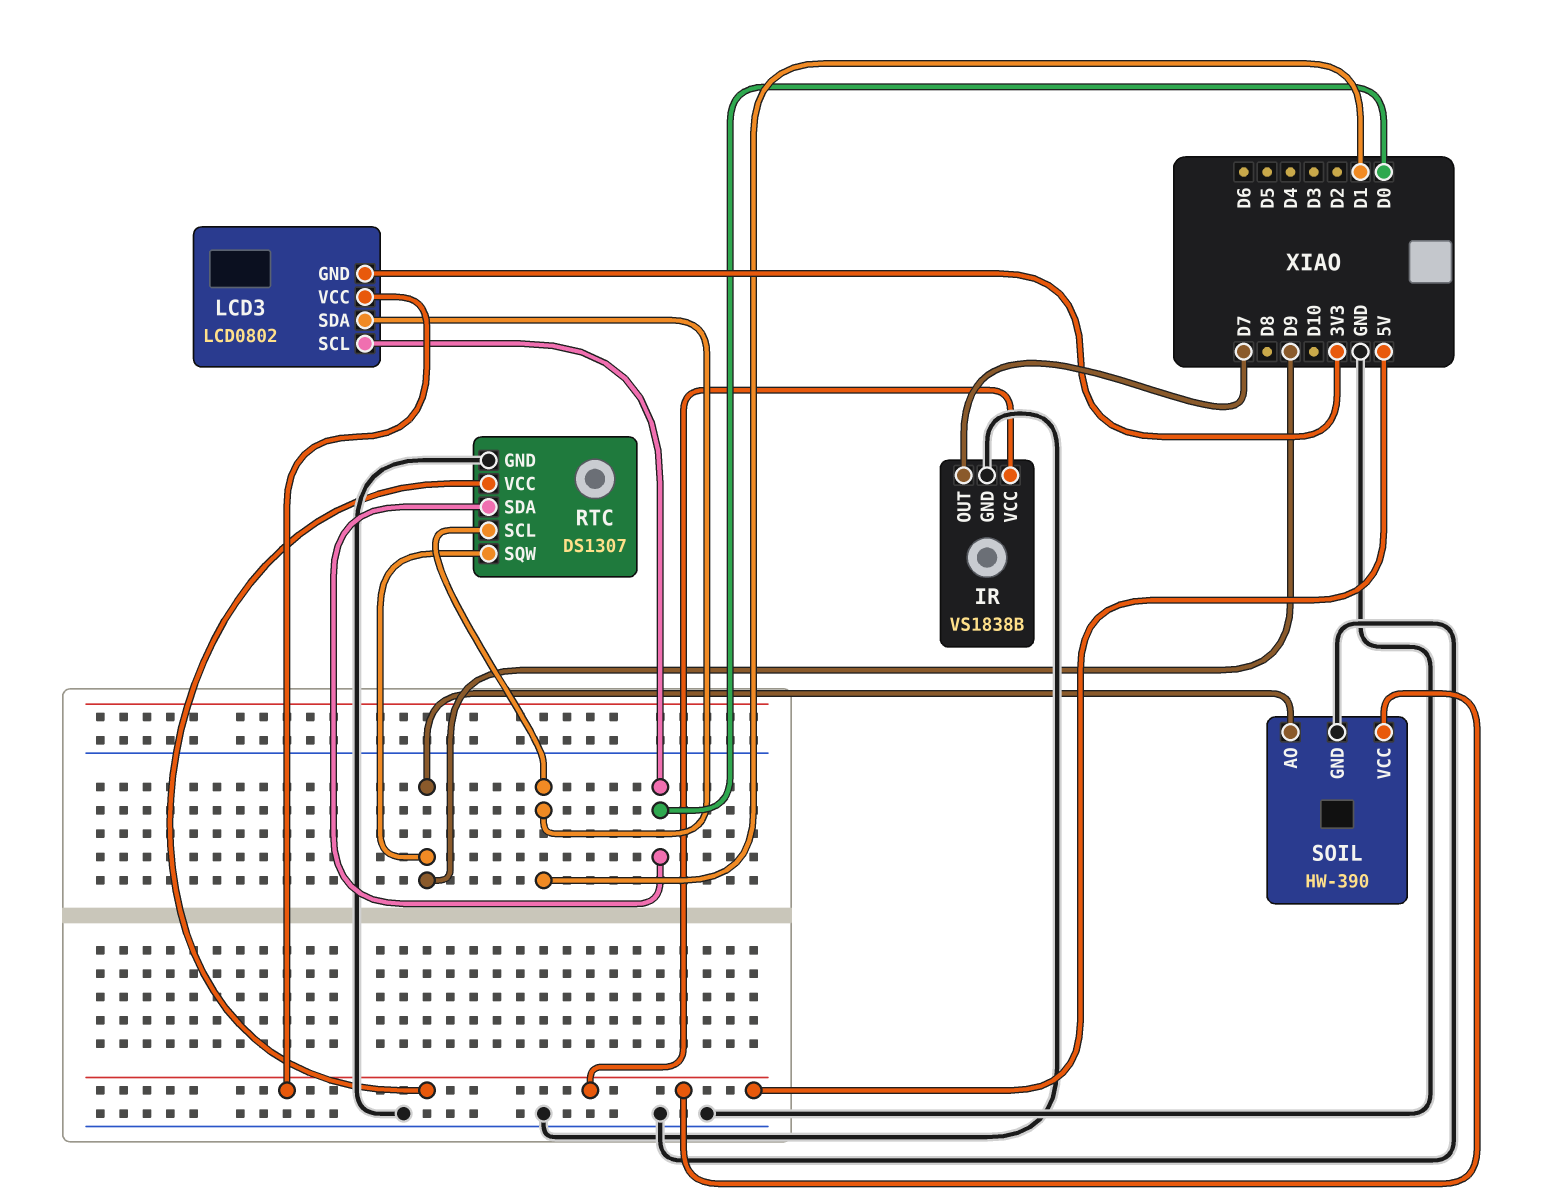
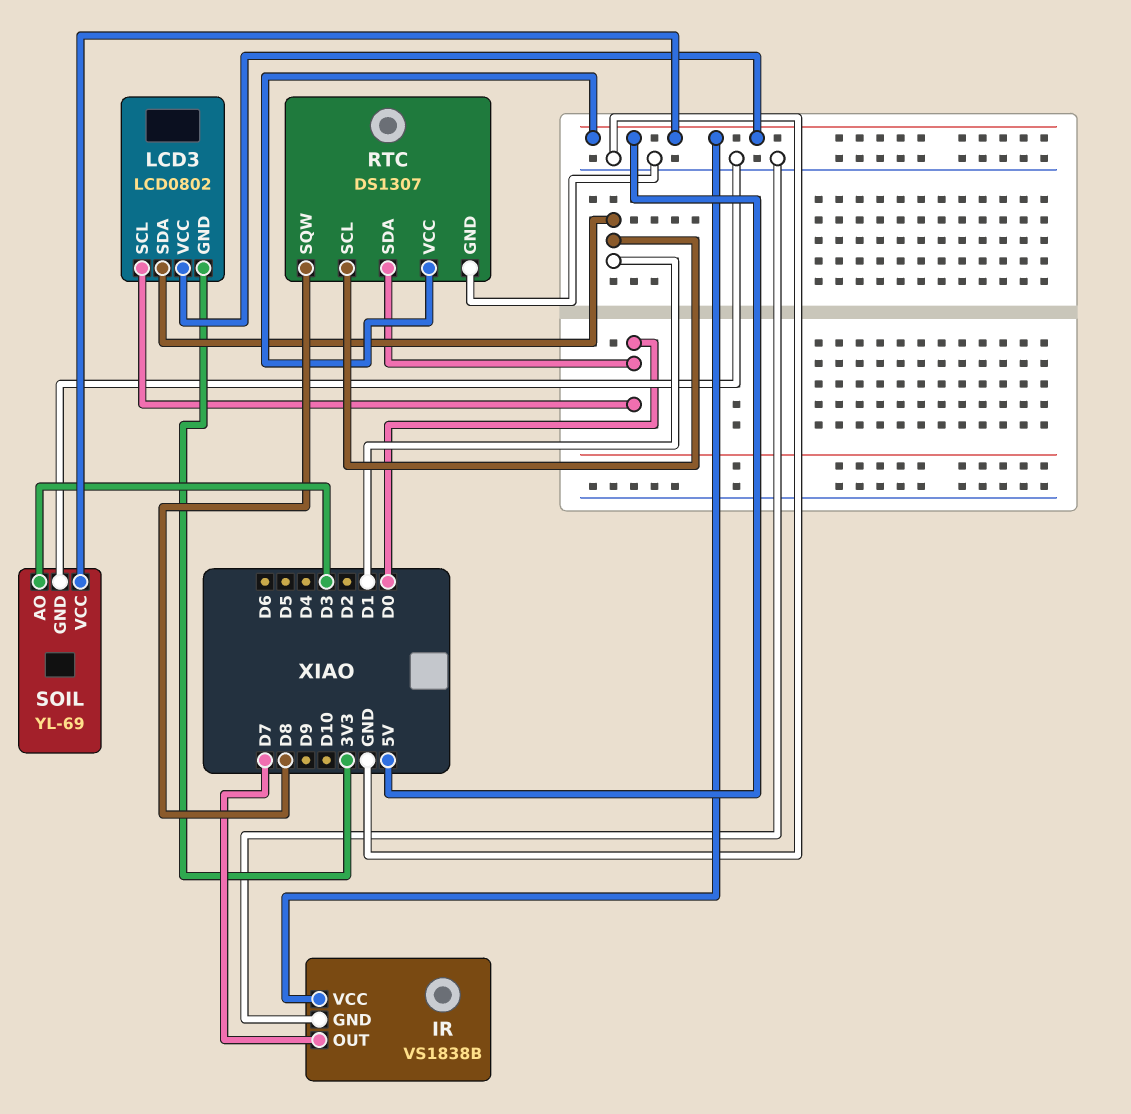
RTC pin SQW: D9 -> D8
SOIL: HW-390 -> YL-69
SOIL pin AO: D9 -> D3

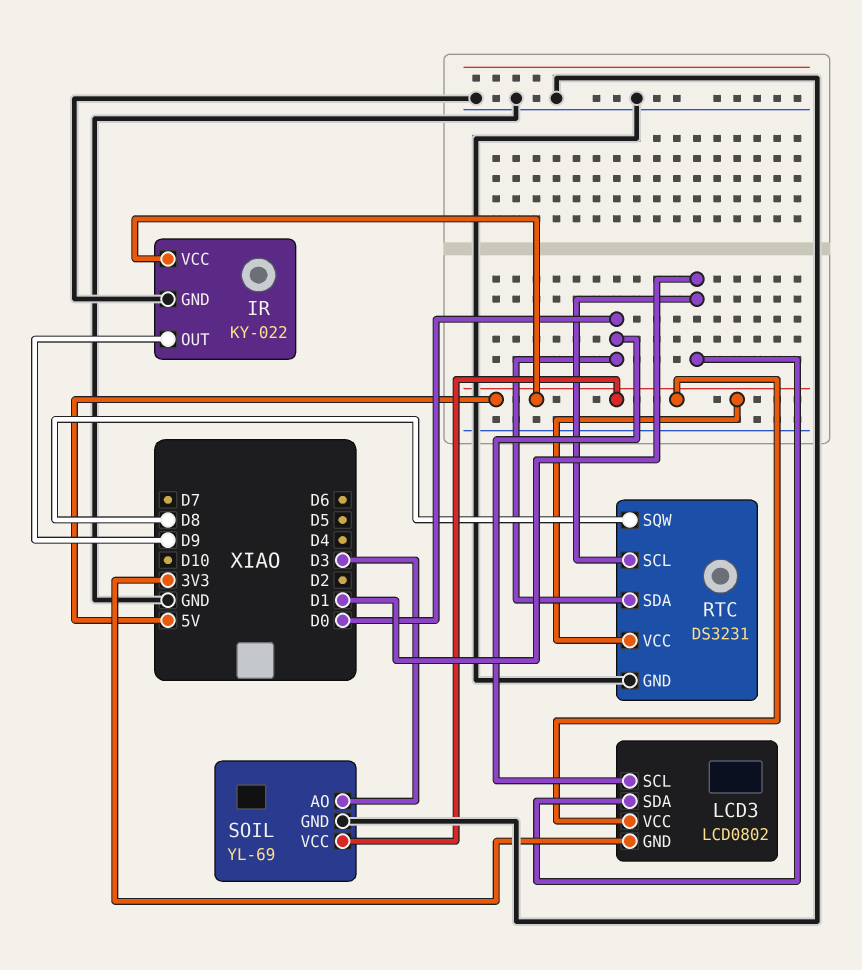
IR: VS1838B -> KY-022
IR pin OUT: D7 -> D9
RTC: DS1307 -> DS3231

